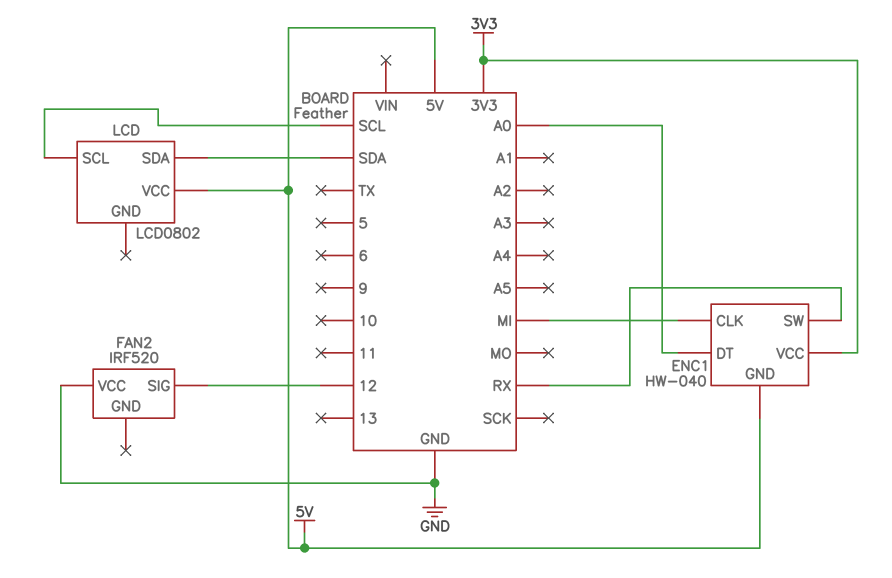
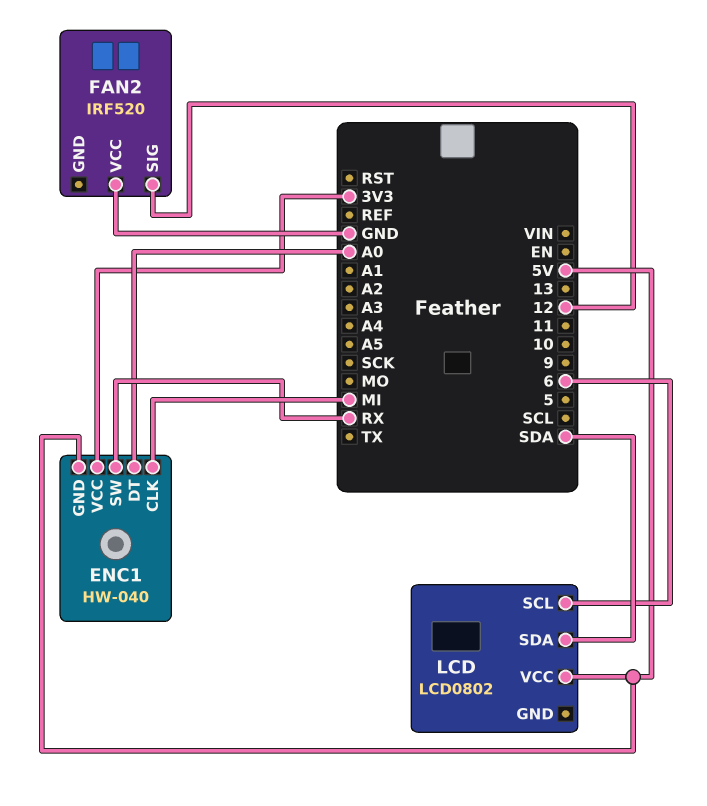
LCD pin SCL: SCL -> 6

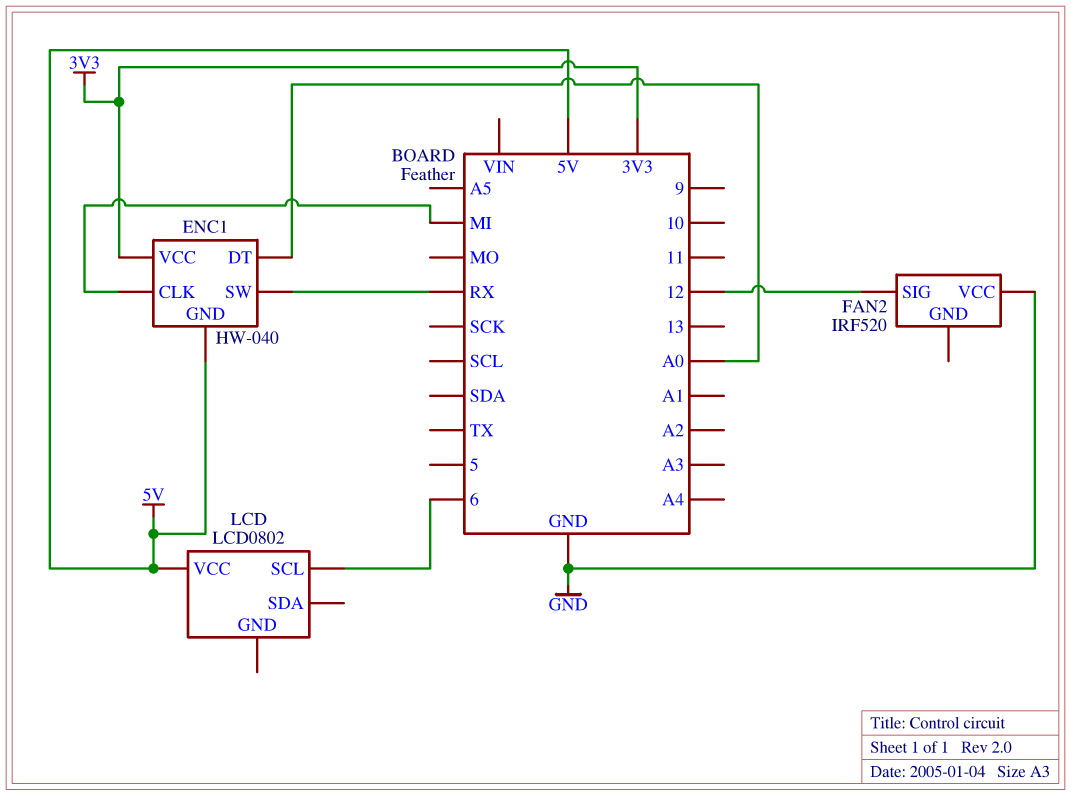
LCD pin SDA: SDA -> none

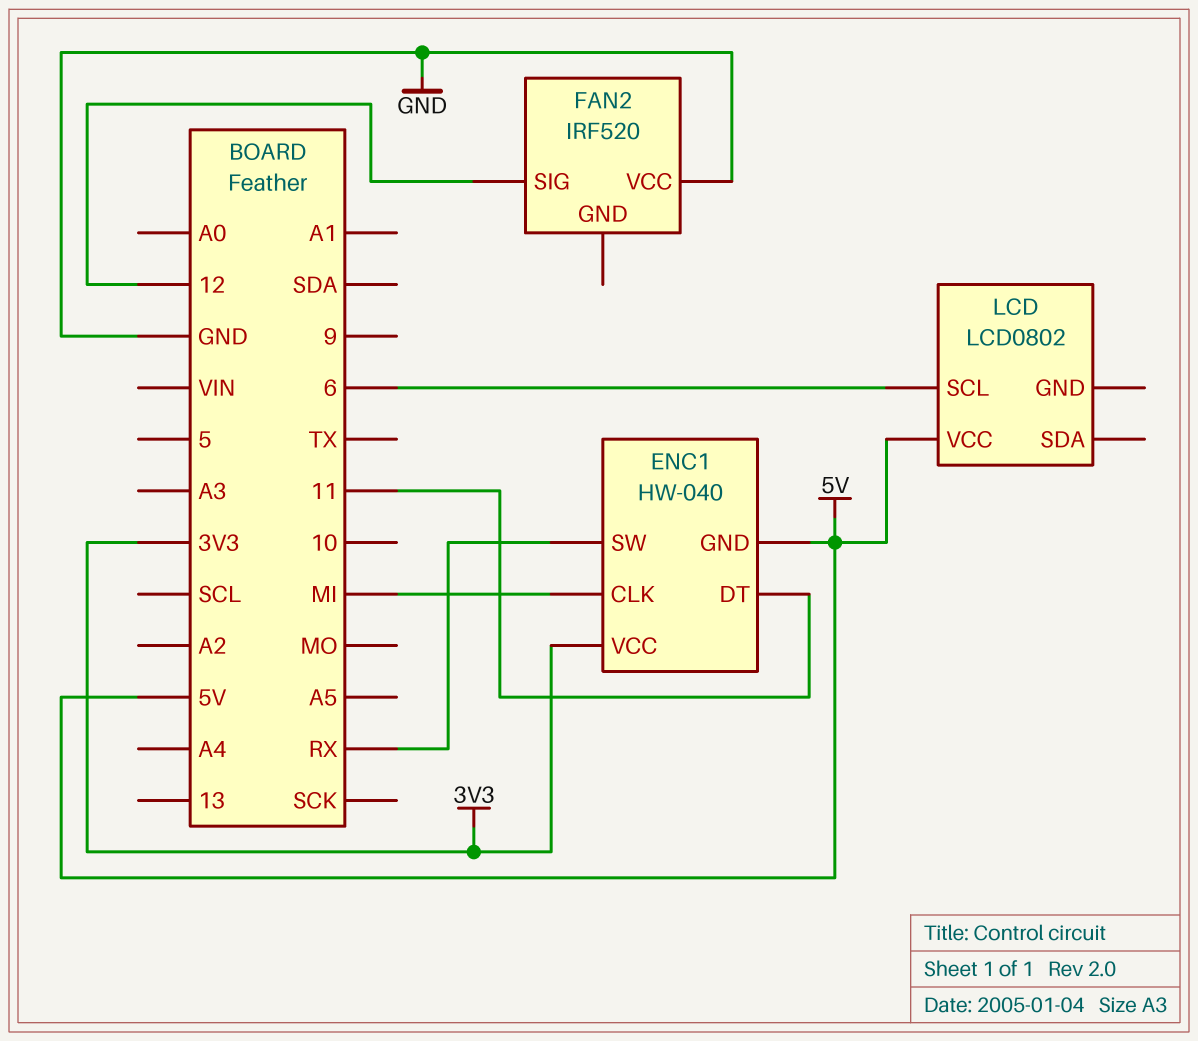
ENC1 pin DT: A0 -> 11

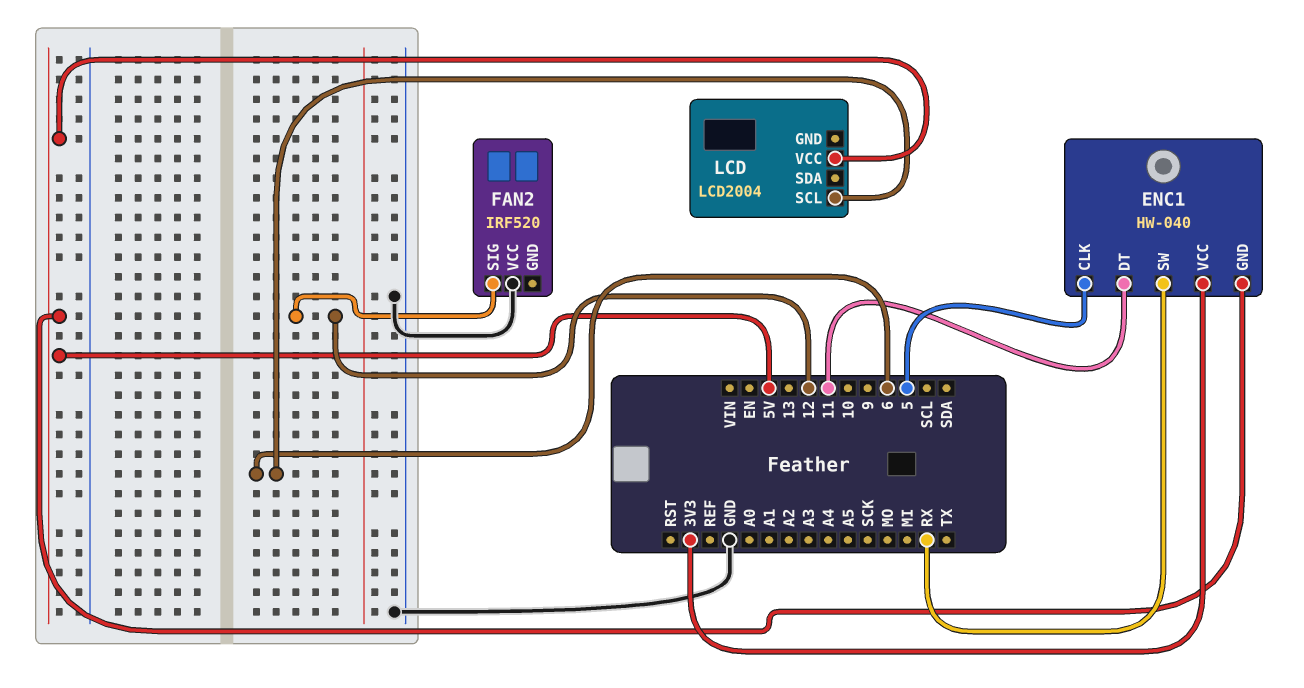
ENC1 pin CLK: MI -> 5
LCD: LCD0802 -> LCD2004

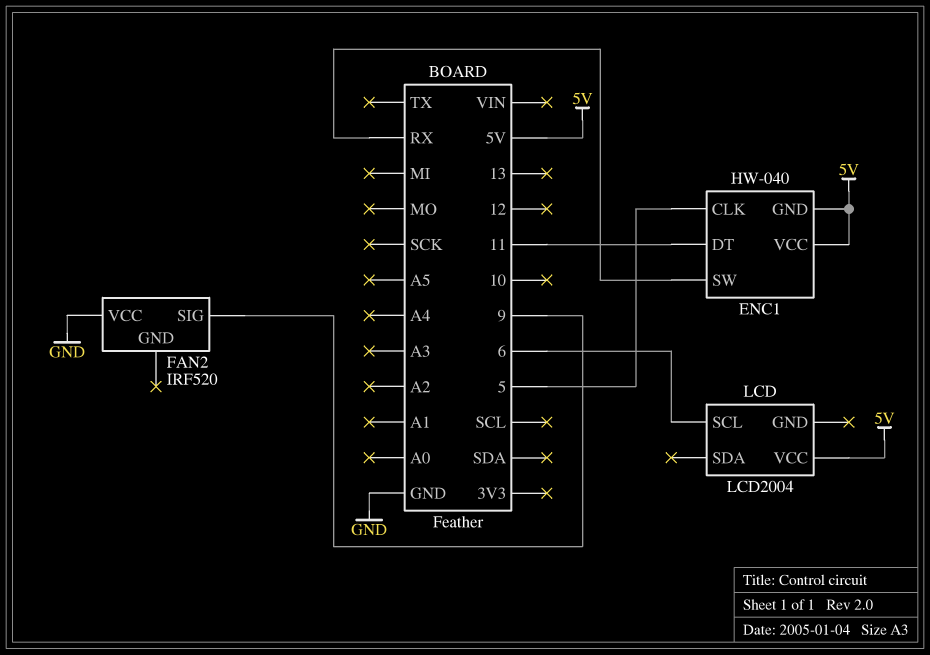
ENC1 pin VCC: 3V3 -> 5V
FAN2 pin SIG: 12 -> 9

